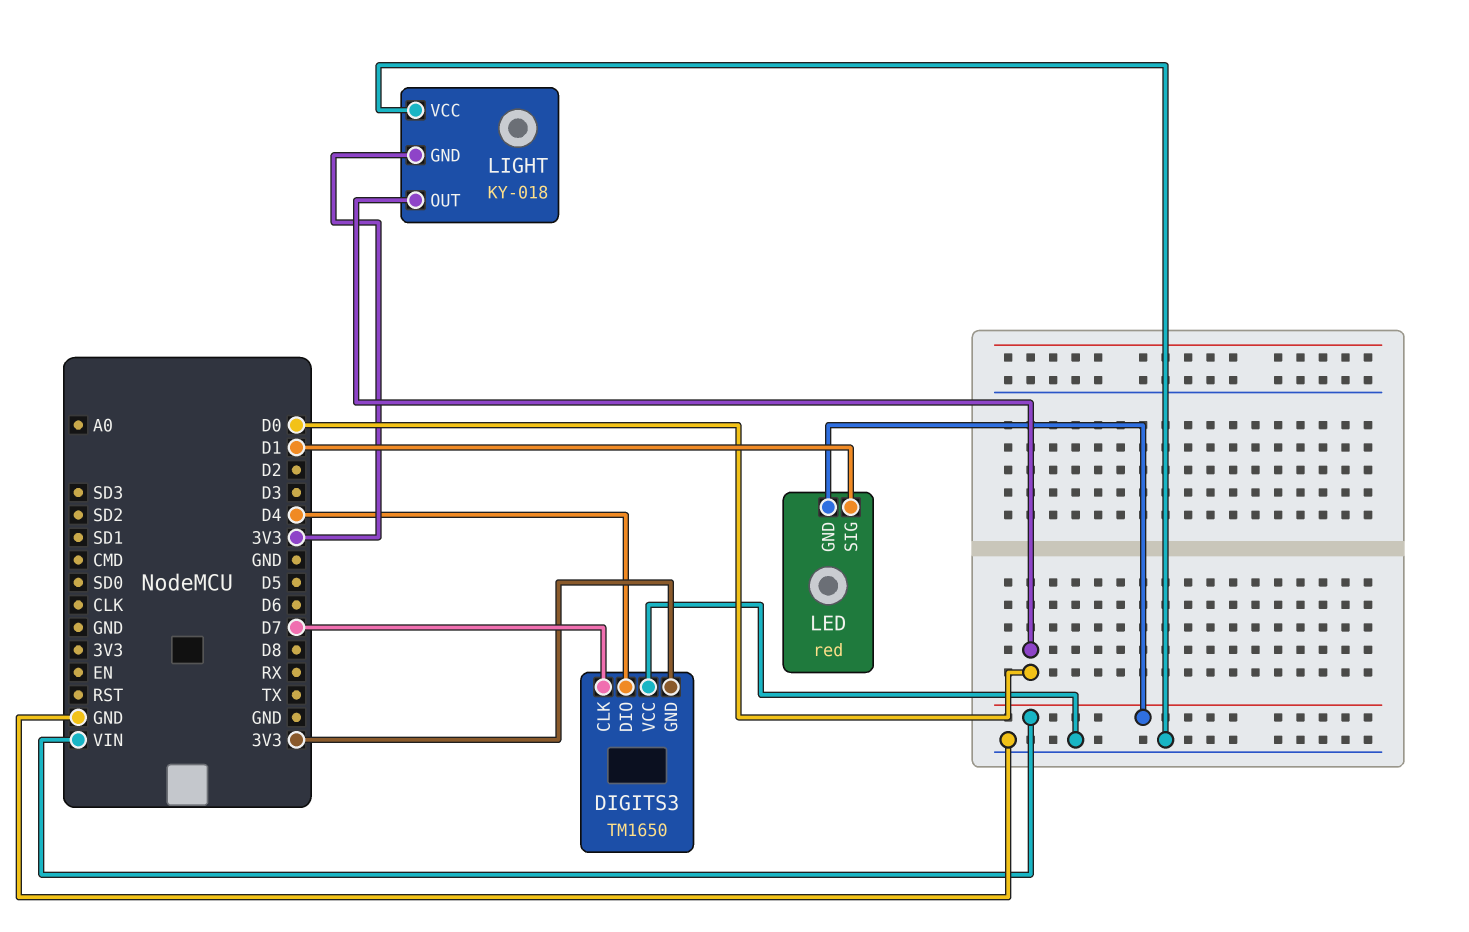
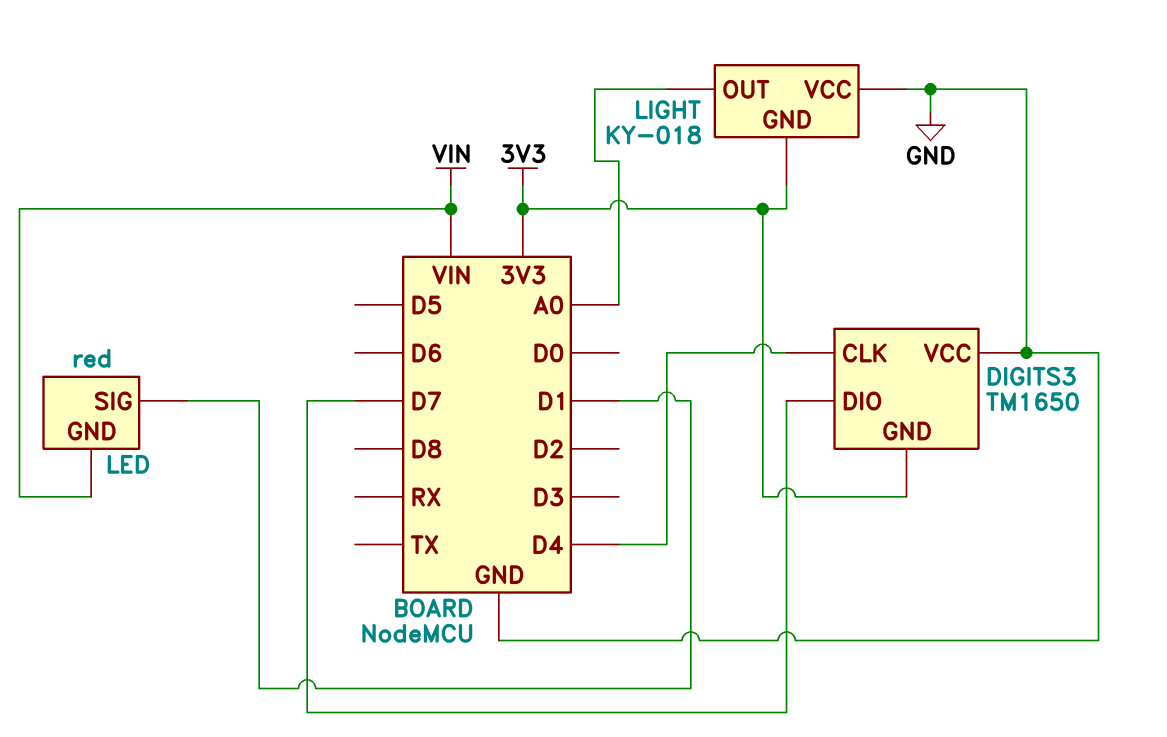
DIGITS3 pin CLK: D7 -> D4
DIGITS3 pin DIO: D4 -> D7
LIGHT pin OUT: D0 -> A0

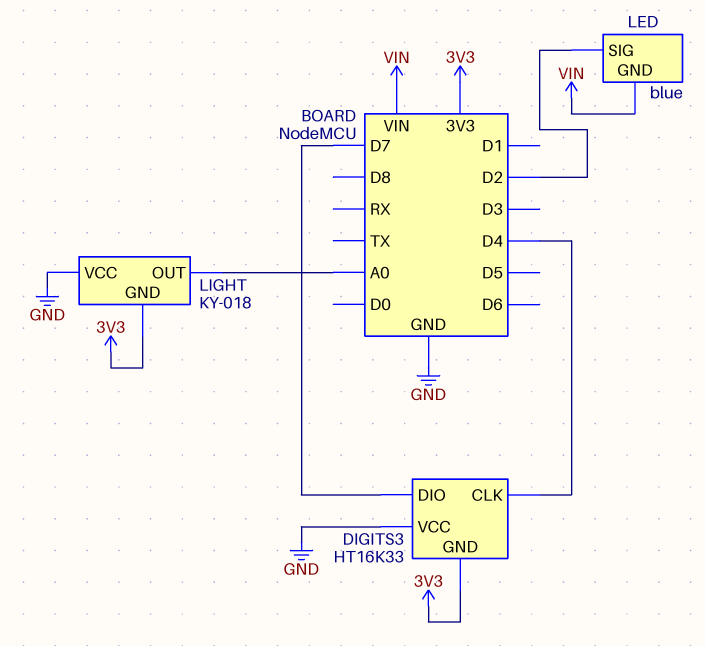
DIGITS3: TM1650 -> HT16K33
LED: red -> blue
LED pin SIG: D1 -> D2

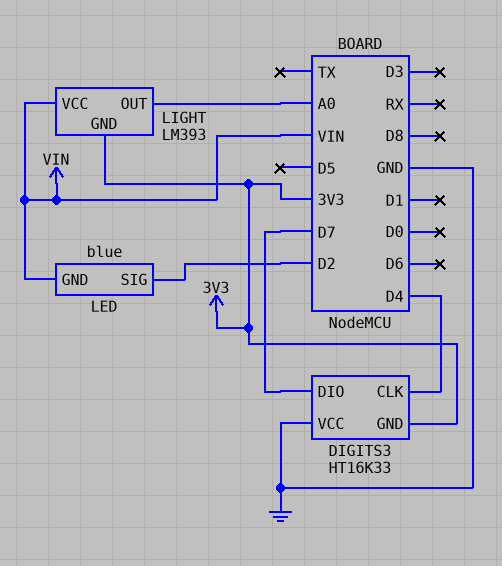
LIGHT: KY-018 -> LM393
LIGHT pin VCC: GND -> VIN

